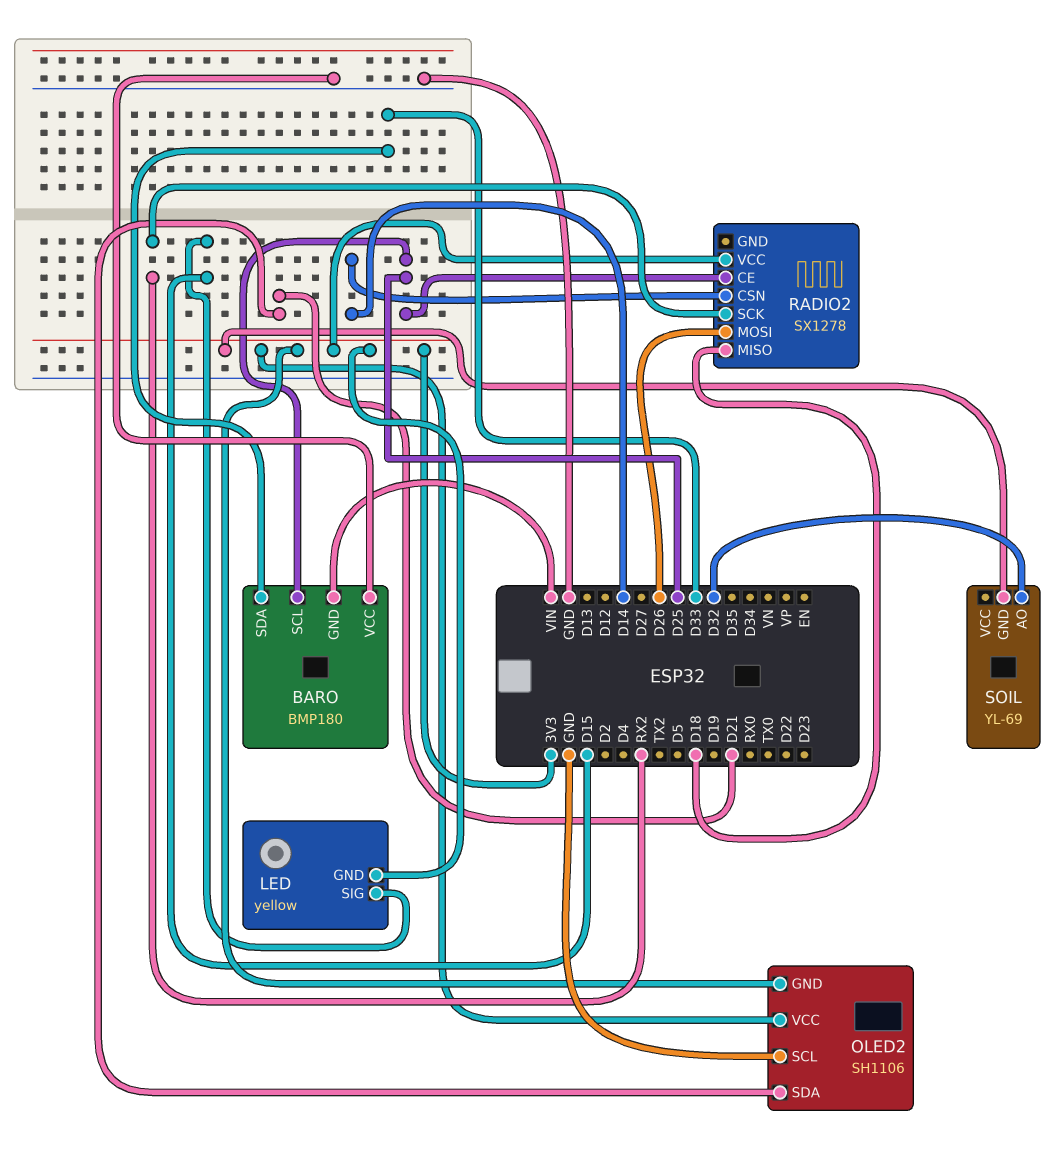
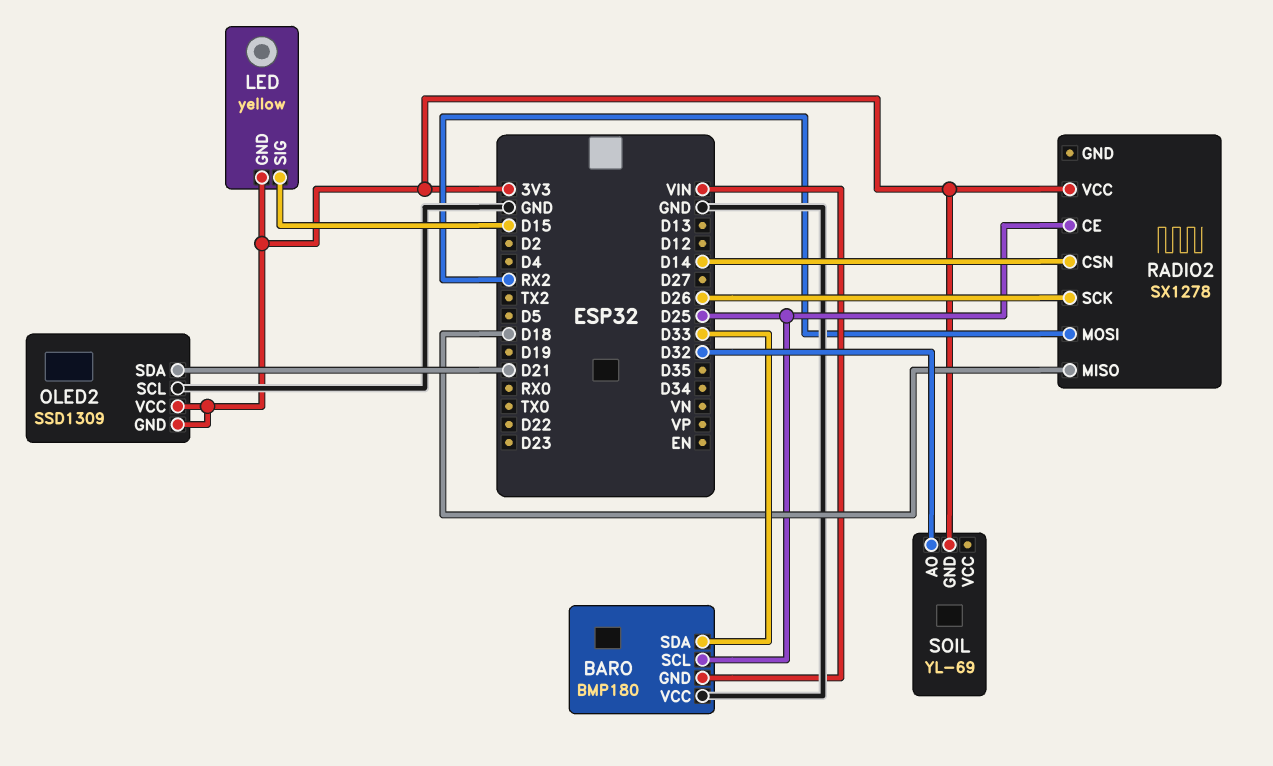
OLED2: SH1106 -> SSD1309
RADIO2 pin MOSI: D26 -> RX2
RADIO2 pin SCK: RX2 -> D26

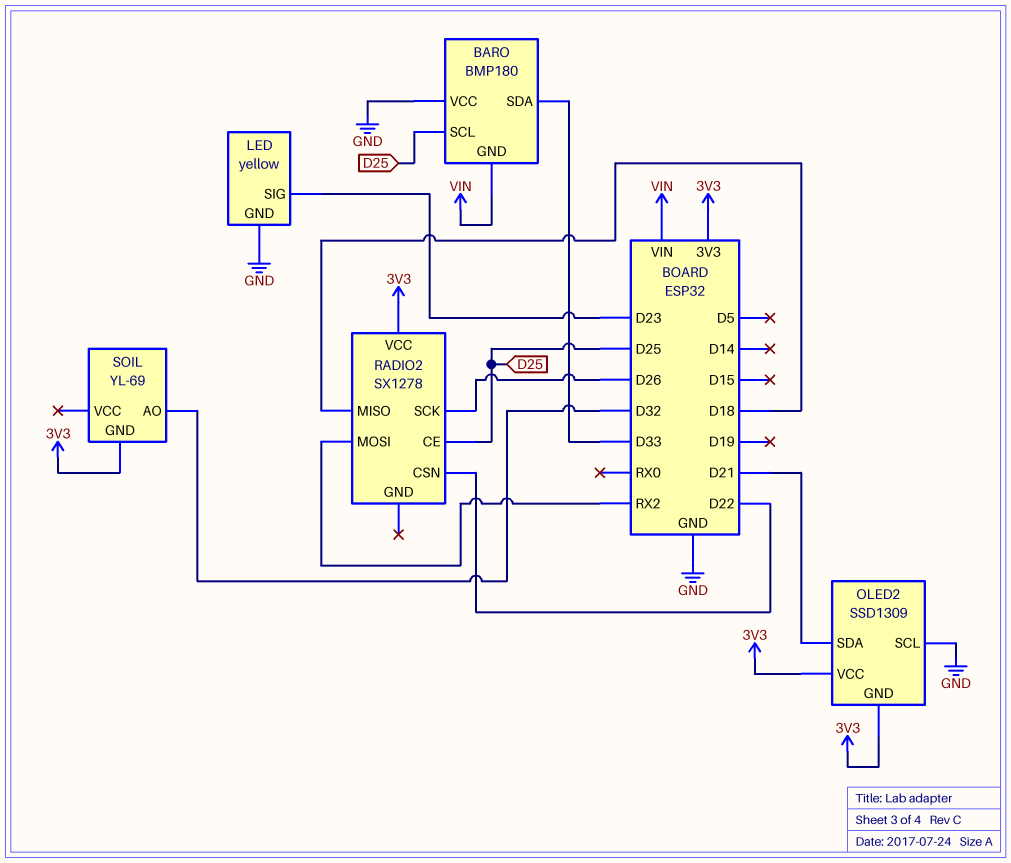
LED pin GND: 3V3 -> GND
LED pin SIG: D15 -> D23
RADIO2 pin CSN: D14 -> D22

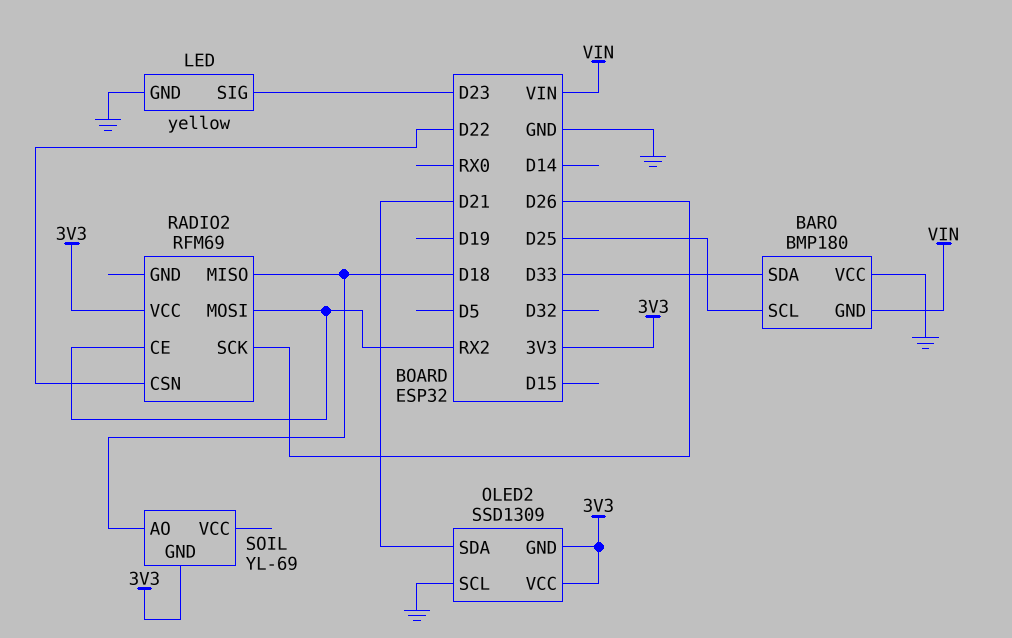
RADIO2: SX1278 -> RFM69
RADIO2 pin CE: D25 -> RX2
SOIL pin AO: D32 -> D18

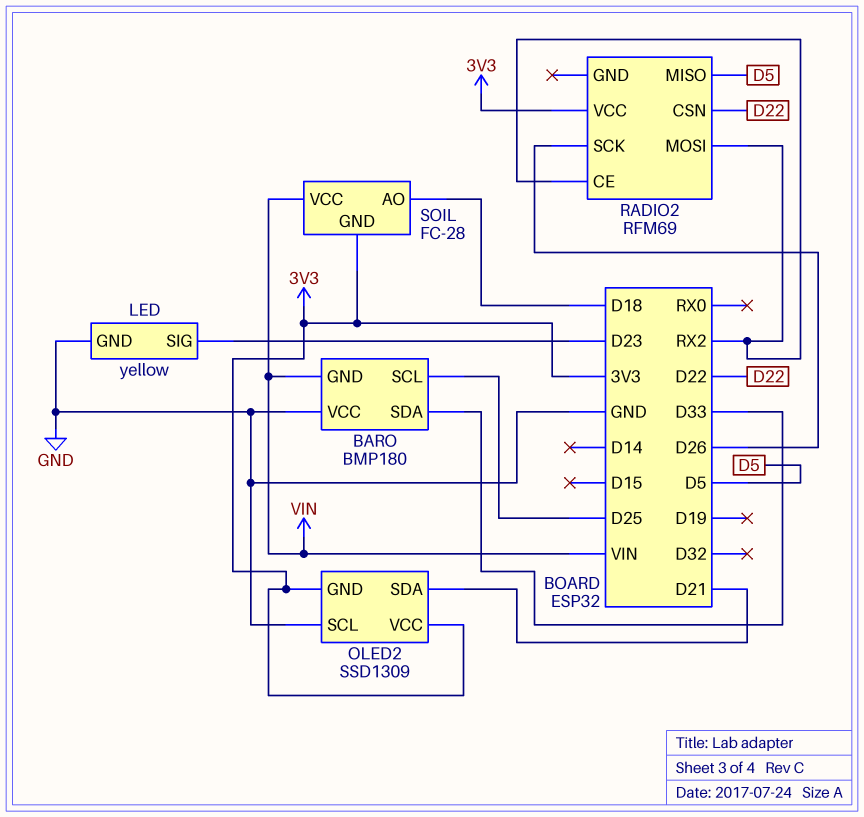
RADIO2 pin MISO: D18 -> D5
SOIL: YL-69 -> FC-28
SOIL pin VCC: none -> VIN

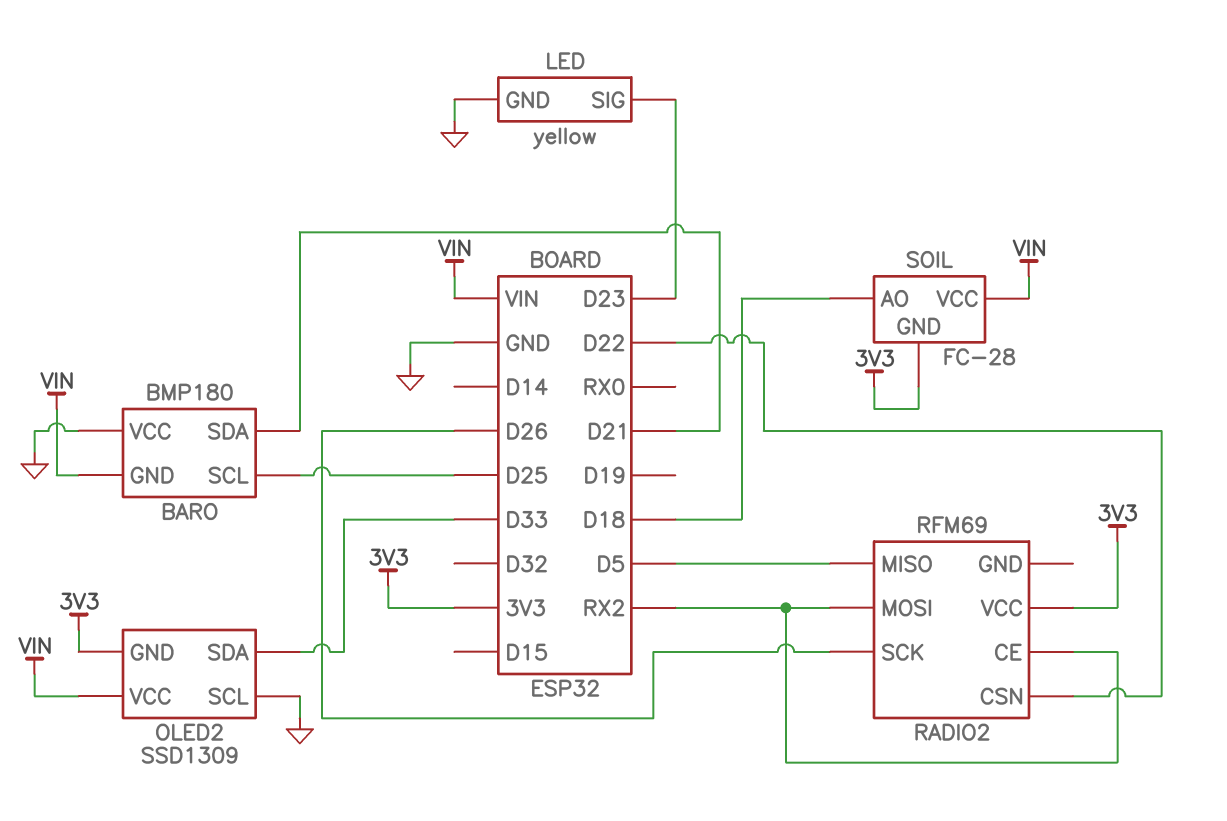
BARO pin SDA: D33 -> D21
OLED2 pin SDA: D21 -> D33
OLED2 pin VCC: 3V3 -> VIN

